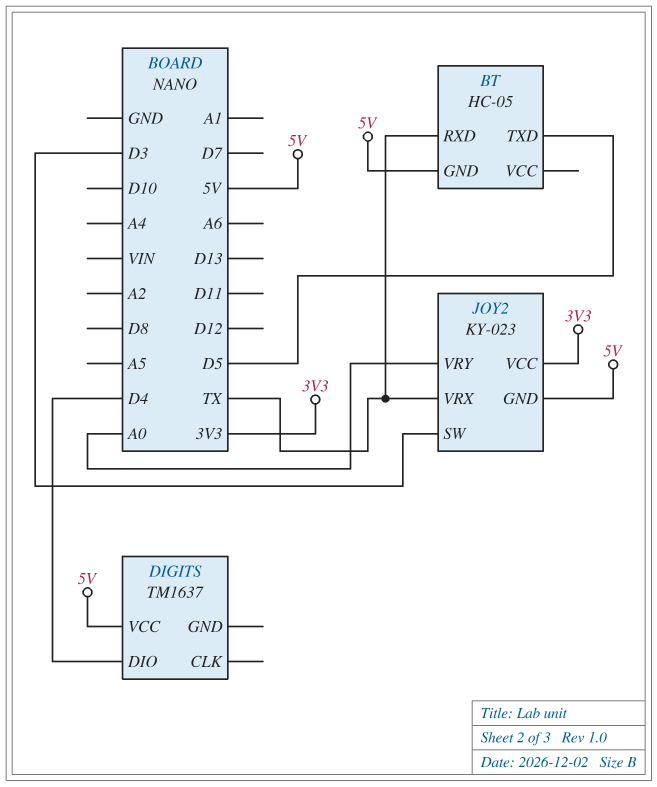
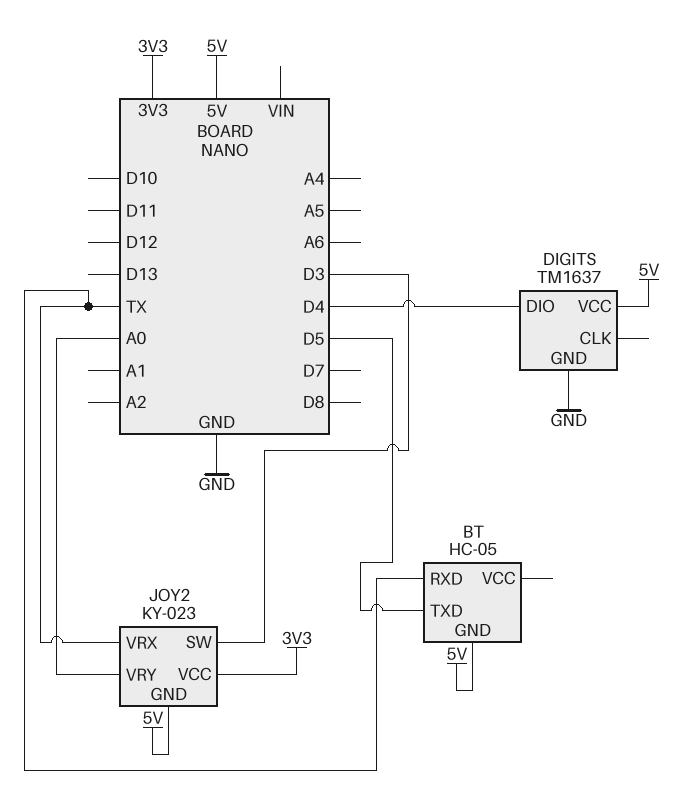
DIGITS pin GND: none -> GND

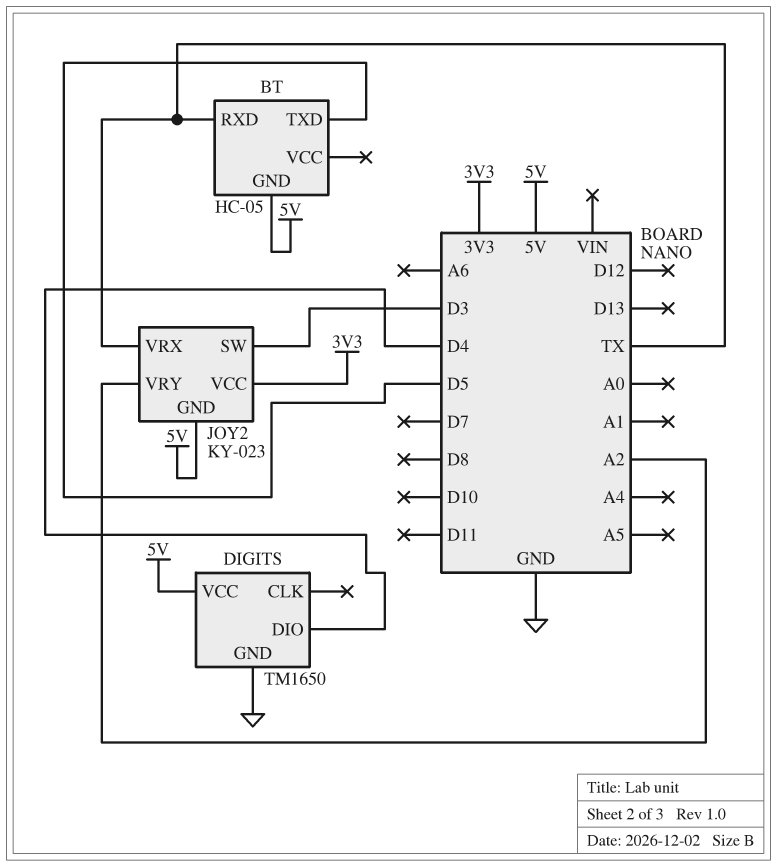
DIGITS: TM1637 -> TM1650
JOY2 pin VRY: A0 -> A2

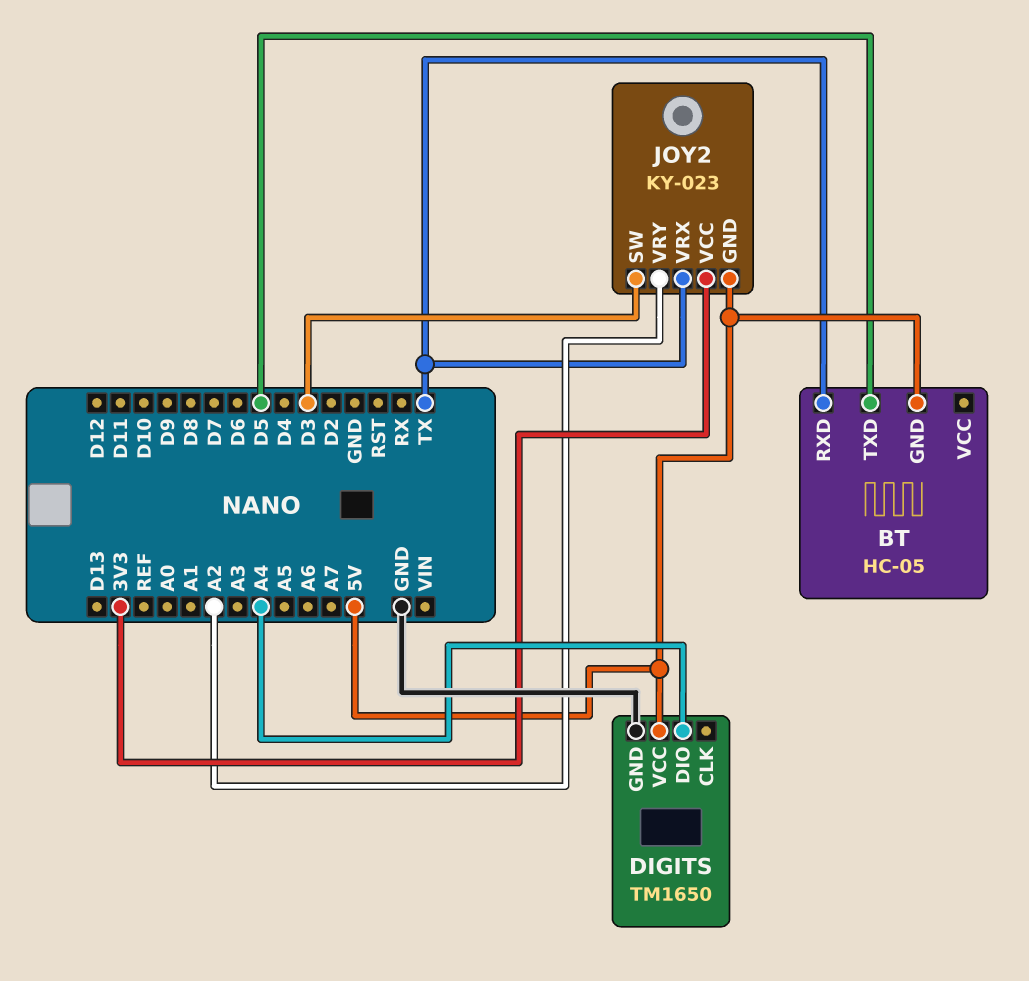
DIGITS pin DIO: D4 -> A4

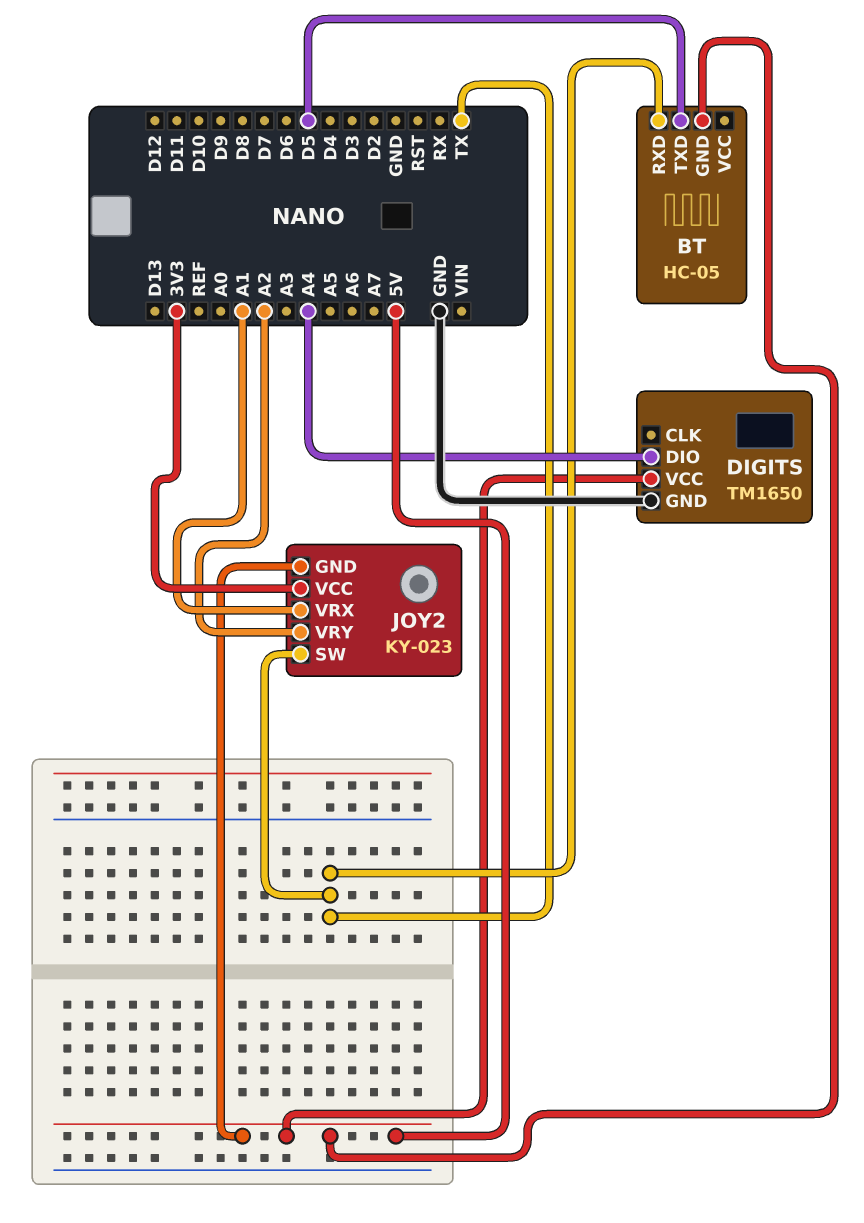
JOY2 pin SW: D3 -> TX
JOY2 pin VRX: TX -> A1

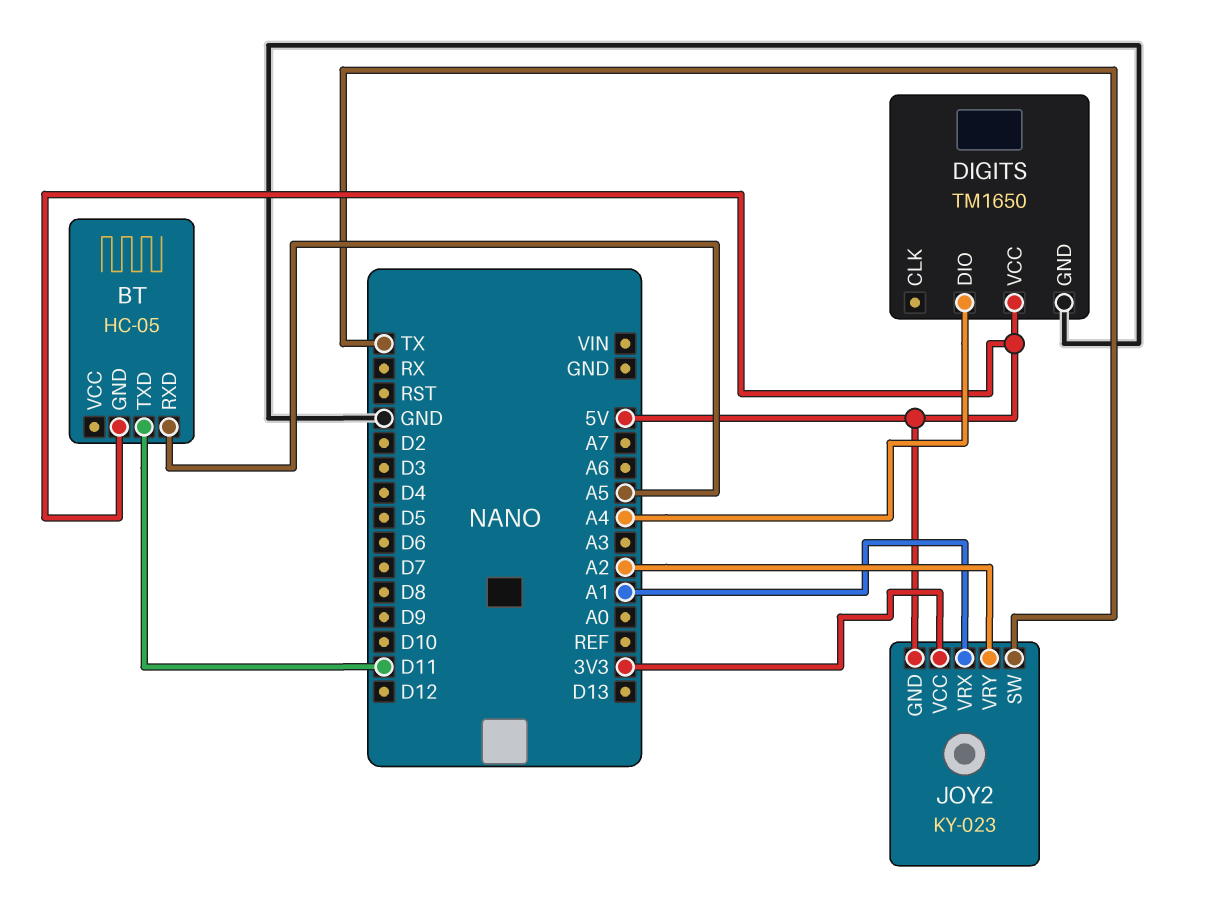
BT pin RXD: TX -> A5
BT pin TXD: D5 -> D11

